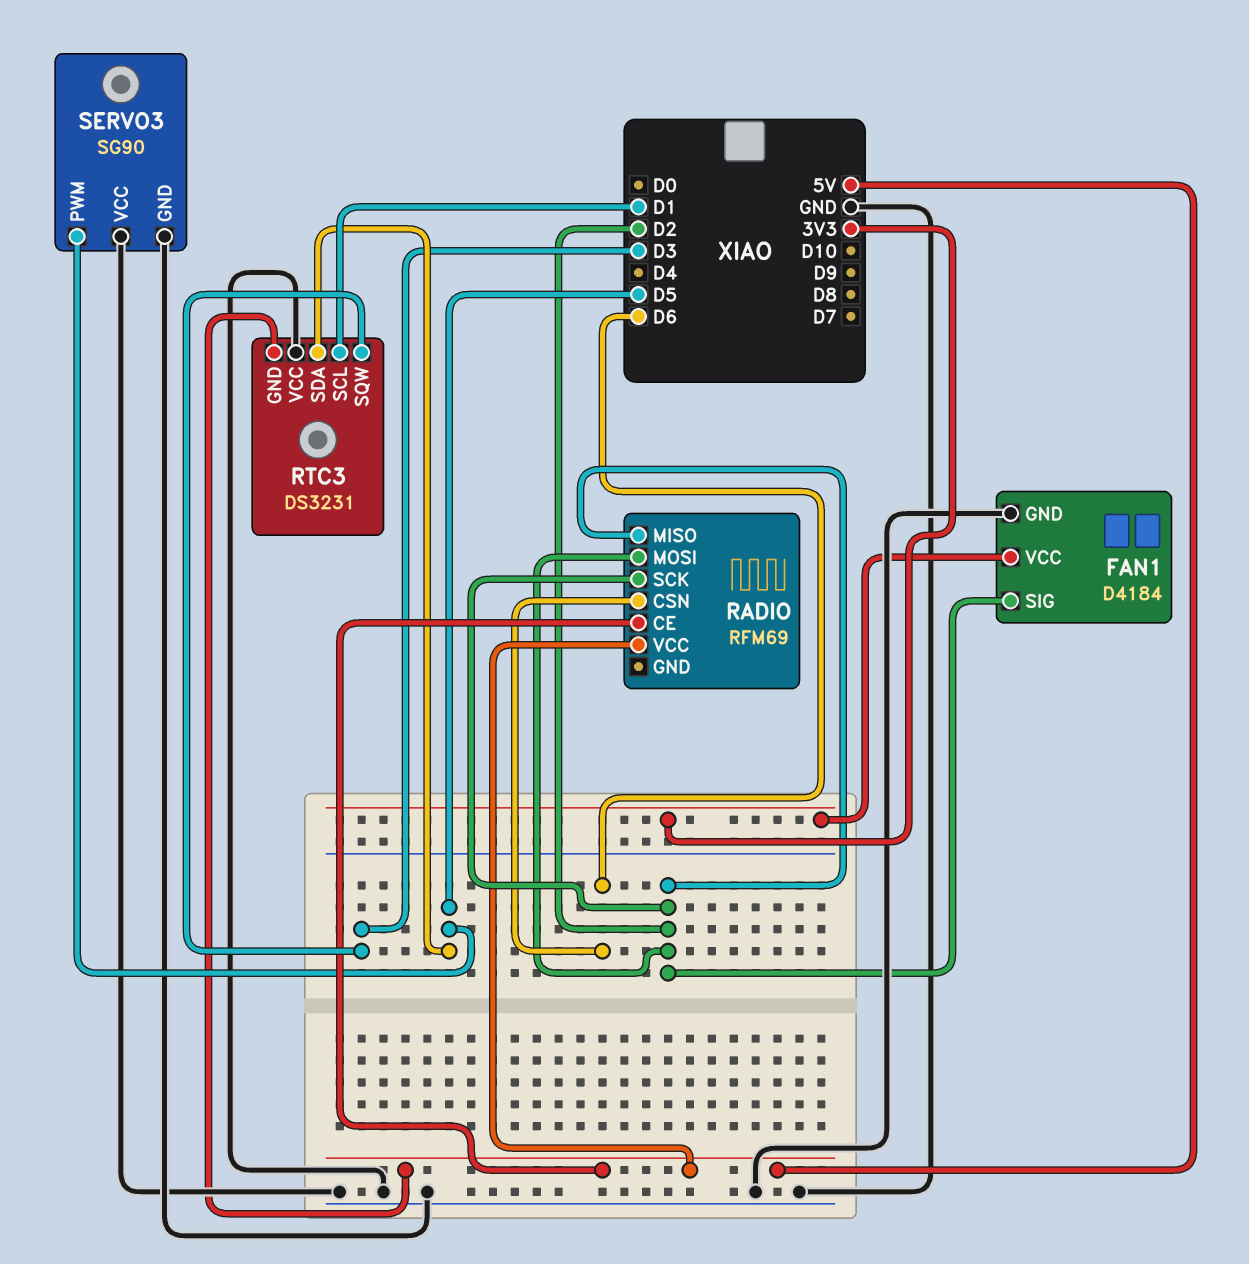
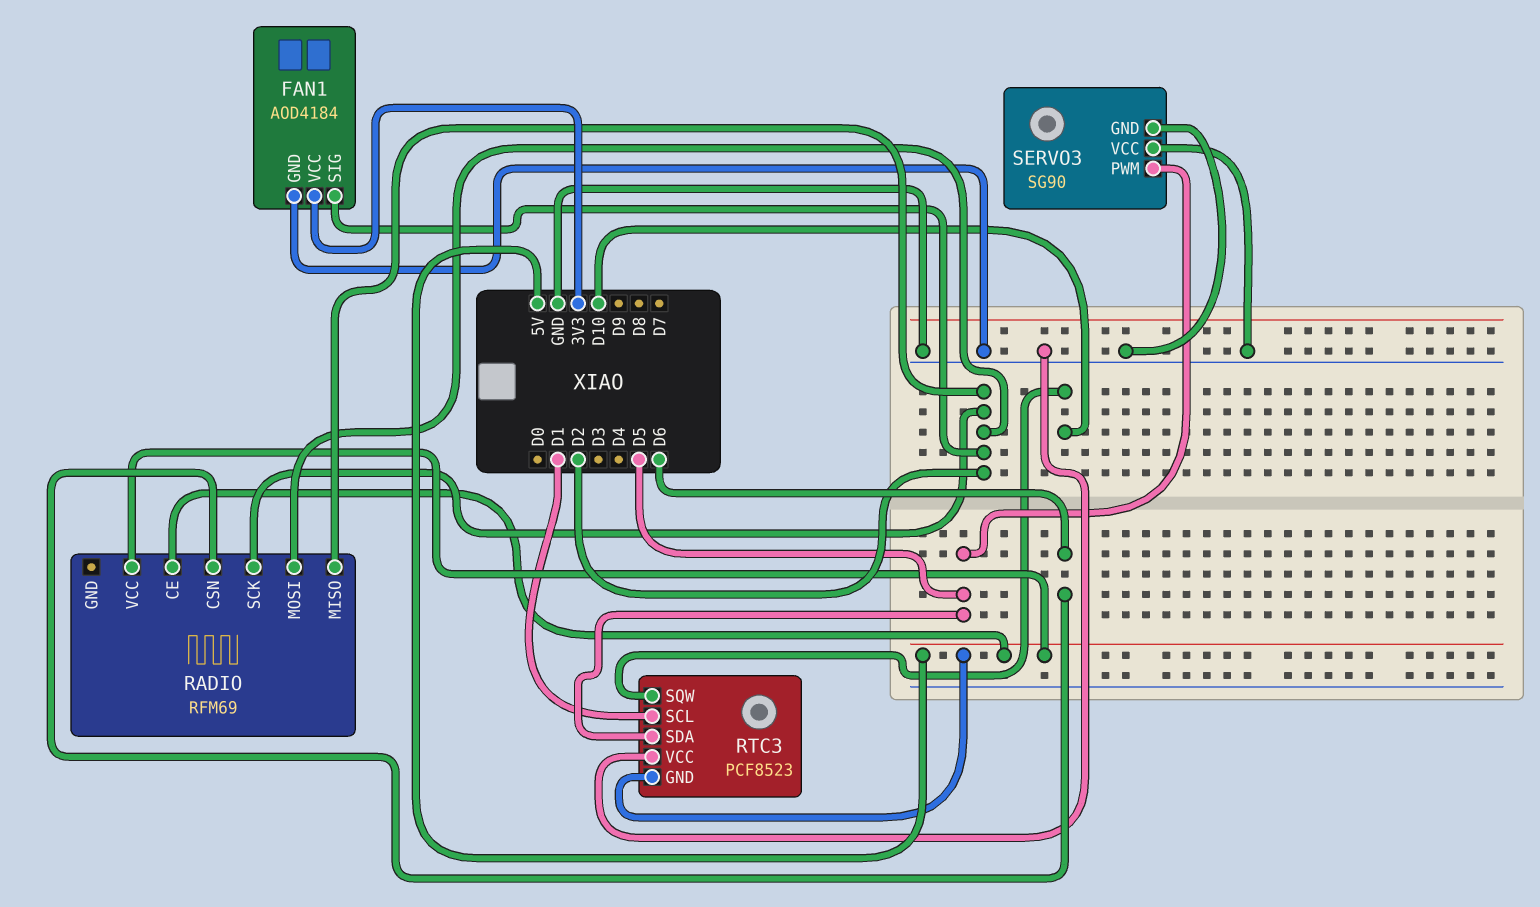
FAN1: D4184 -> AOD4184
RTC3: DS3231 -> PCF8523
RTC3 pin SQW: D3 -> D10

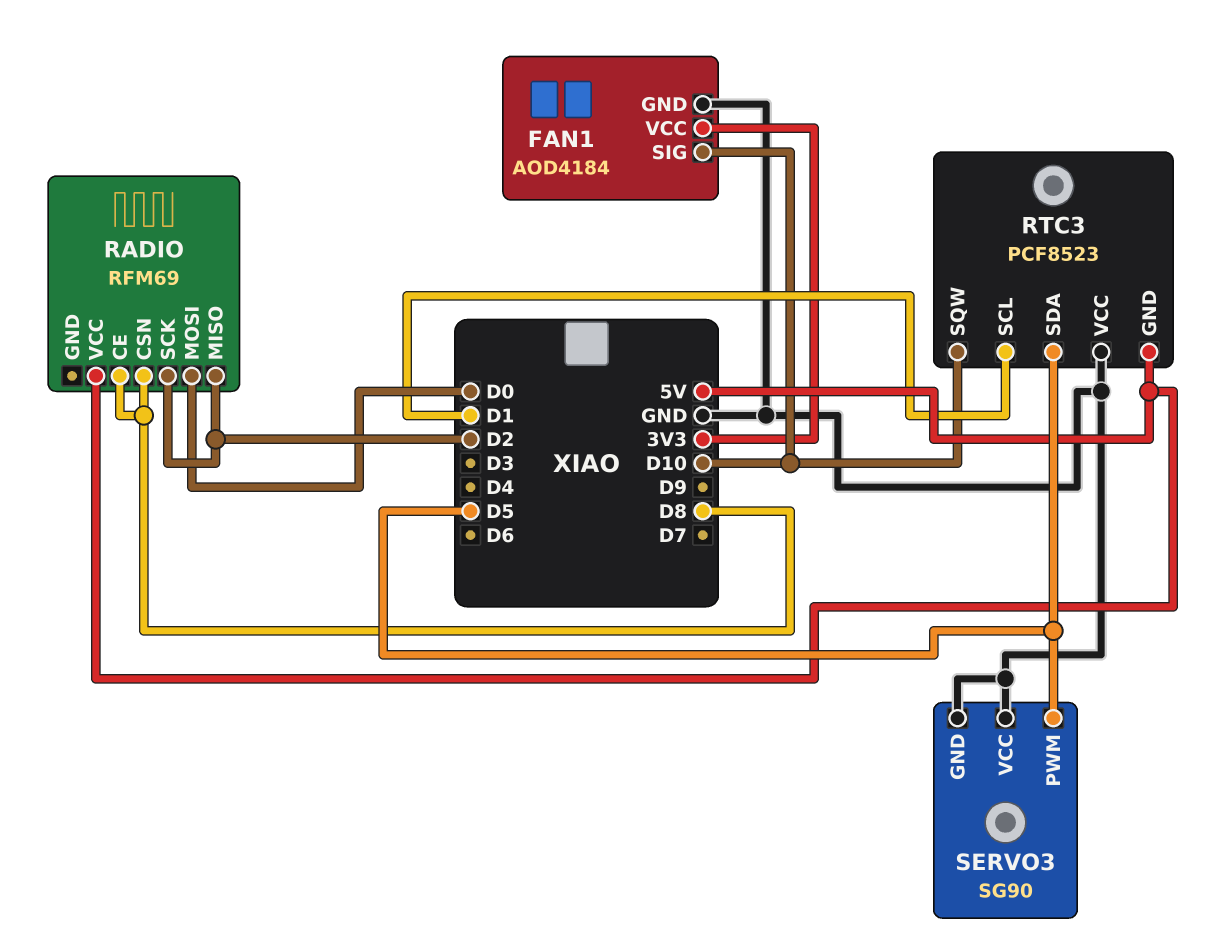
FAN1 pin SIG: D2 -> D10
RADIO pin CE: 5V -> D8
RADIO pin CSN: D6 -> D8
RADIO pin MOSI: D2 -> D0

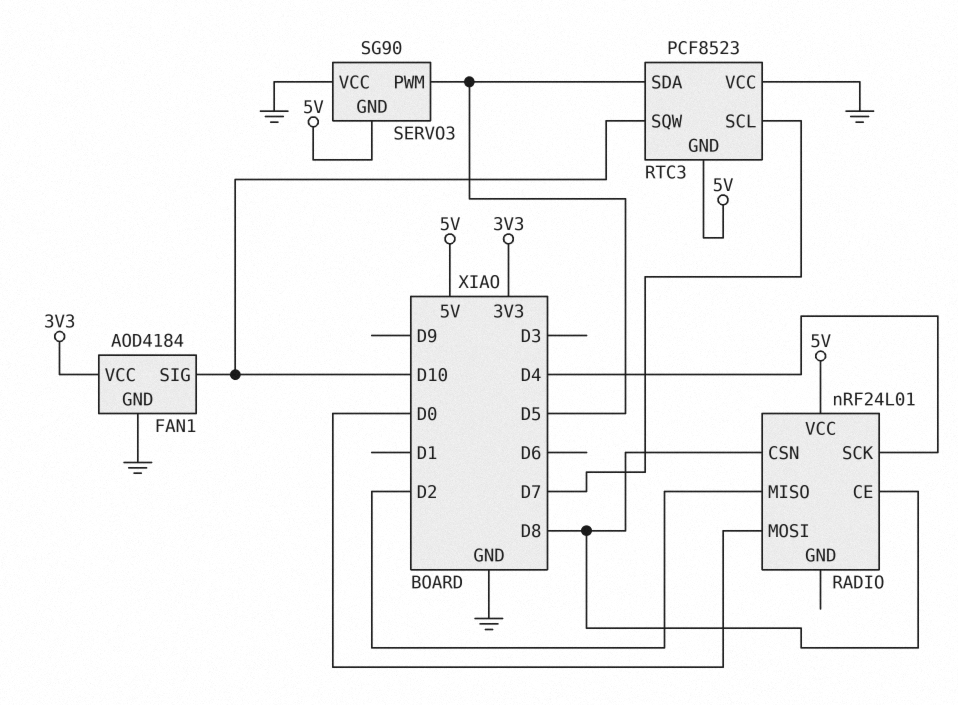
RADIO: RFM69 -> nRF24L01
RADIO pin SCK: D2 -> D4
RTC3 pin SCL: D1 -> D7
SERVO3 pin GND: GND -> 5V

